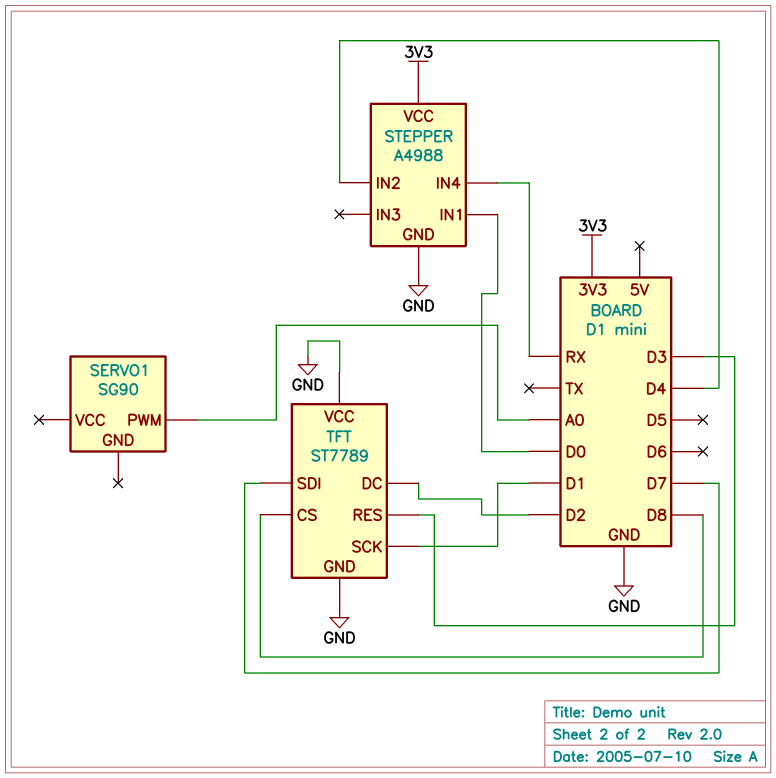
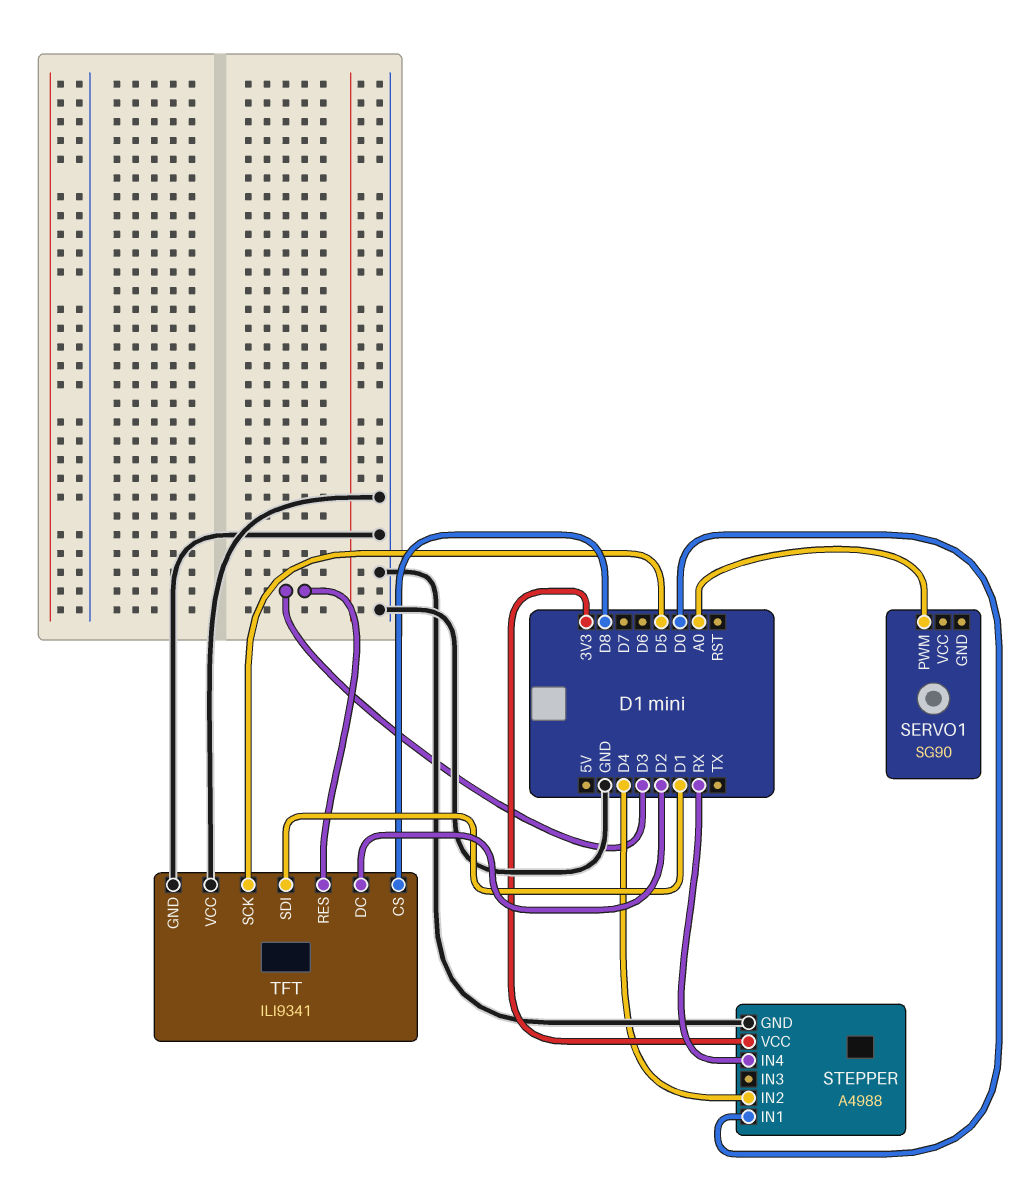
TFT: ST7789 -> ILI9341
TFT pin SCK: D1 -> D5
TFT pin SDI: D7 -> D1

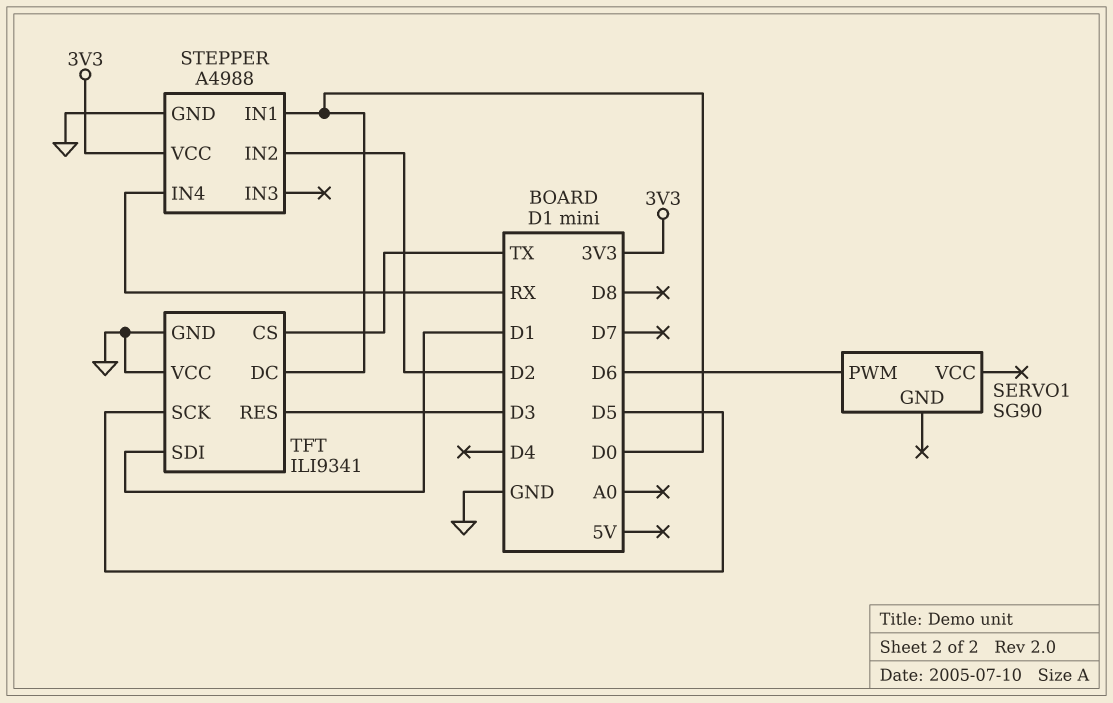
SERVO1 pin PWM: A0 -> D6
STEPPER pin IN2: D4 -> D2
TFT pin CS: D8 -> TX
TFT pin DC: D2 -> D0

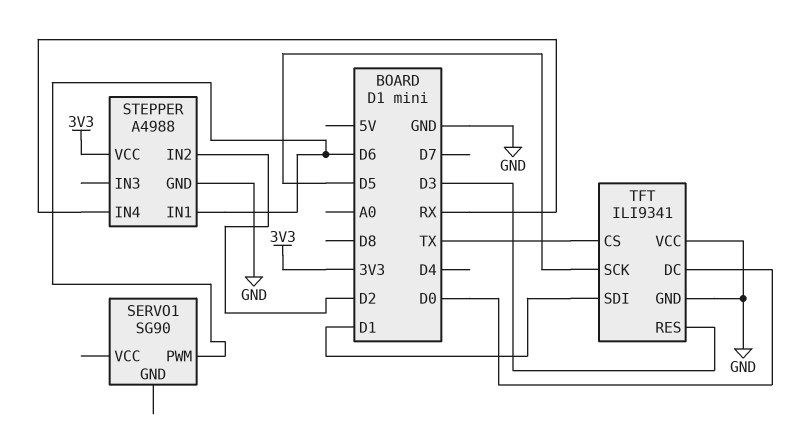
STEPPER pin IN1: D0 -> D6

